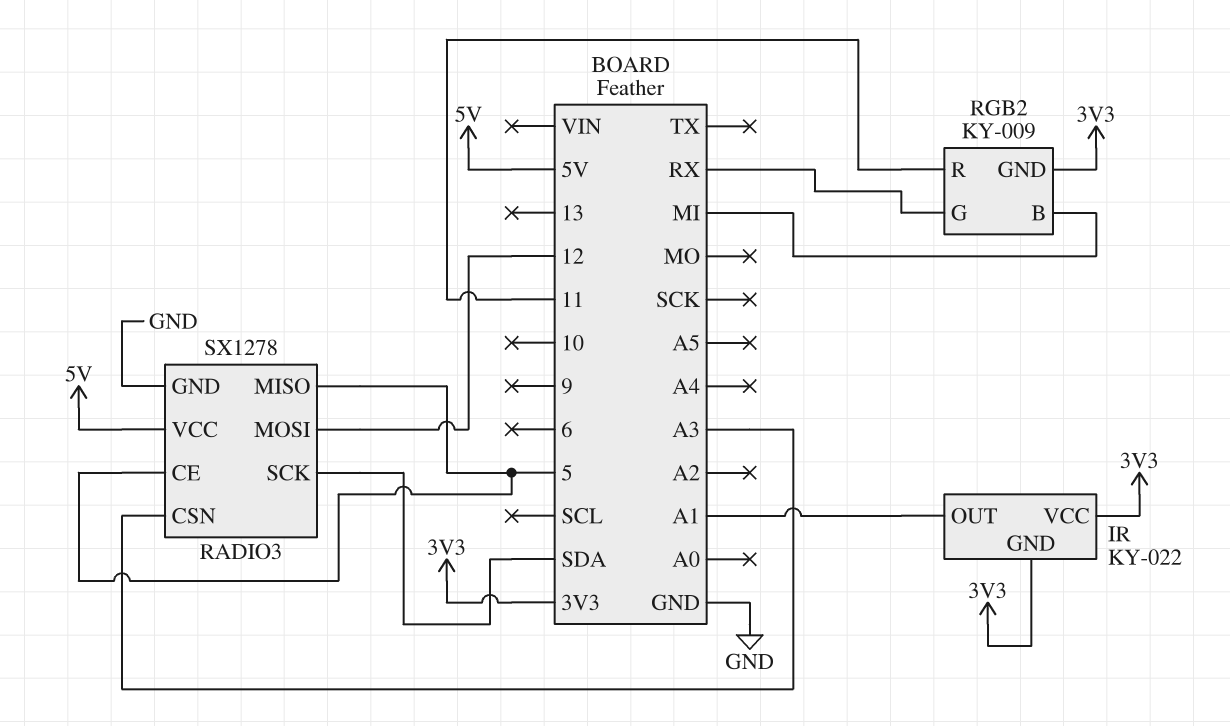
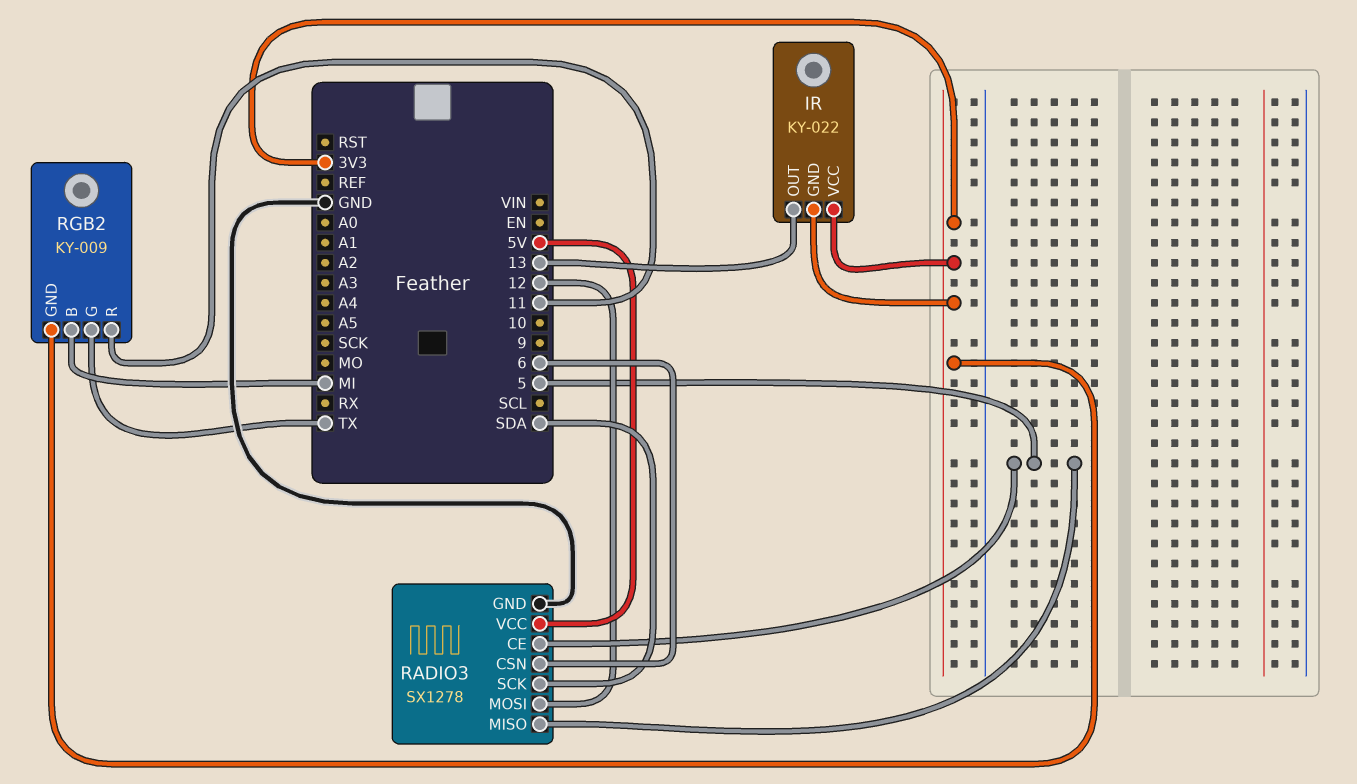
IR pin OUT: A1 -> 13
RADIO3 pin CSN: A3 -> 6
RGB2 pin G: RX -> TX

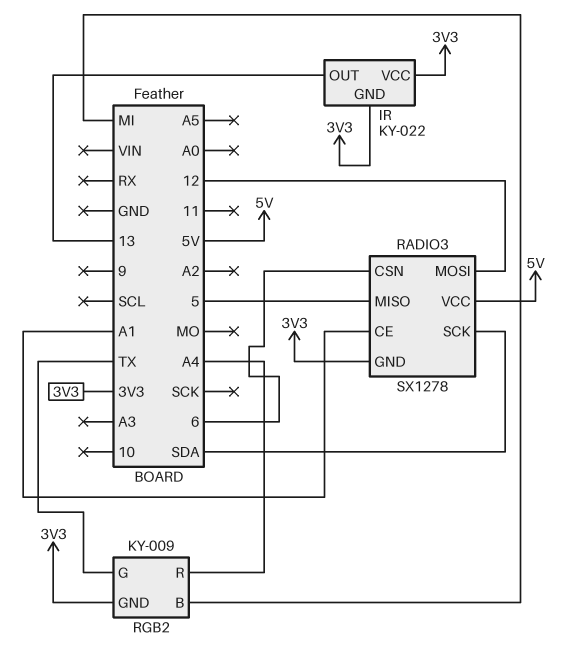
RADIO3 pin CE: 5 -> A1
RADIO3 pin GND: GND -> 3V3
RGB2 pin R: 11 -> A4

